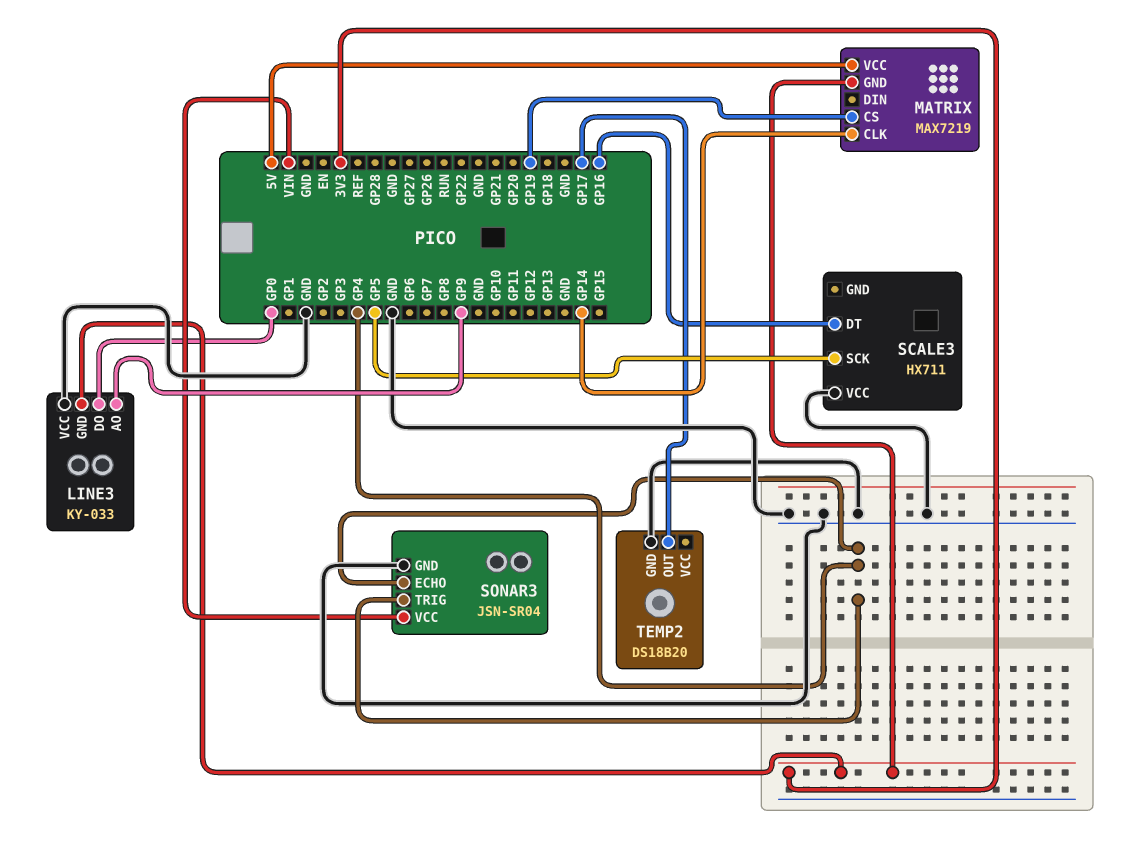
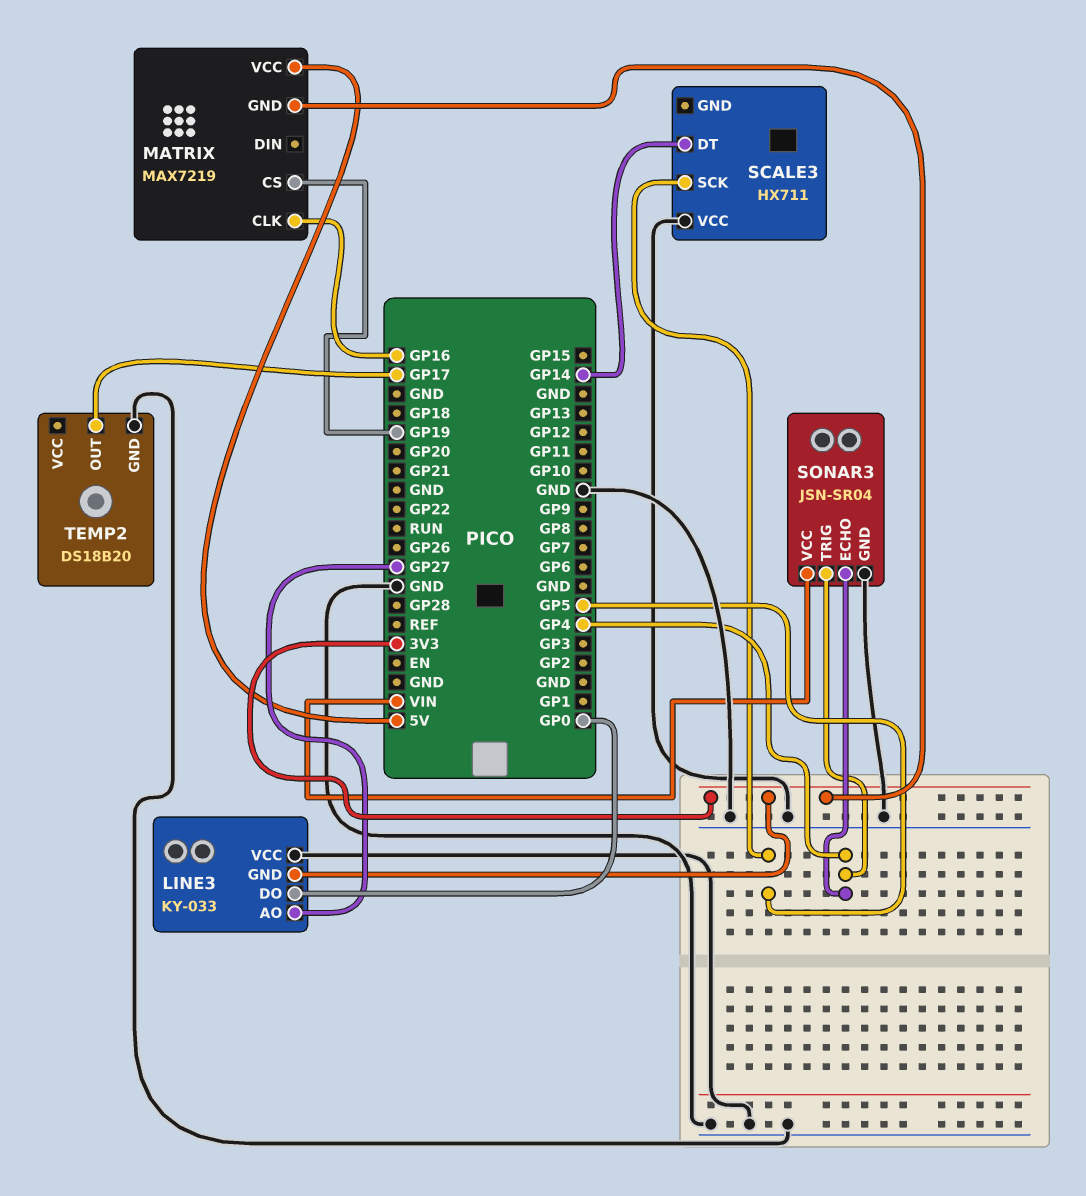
LINE3 pin AO: GP9 -> GP27
MATRIX pin CLK: GP14 -> GP16
SCALE3 pin DT: GP16 -> GP14

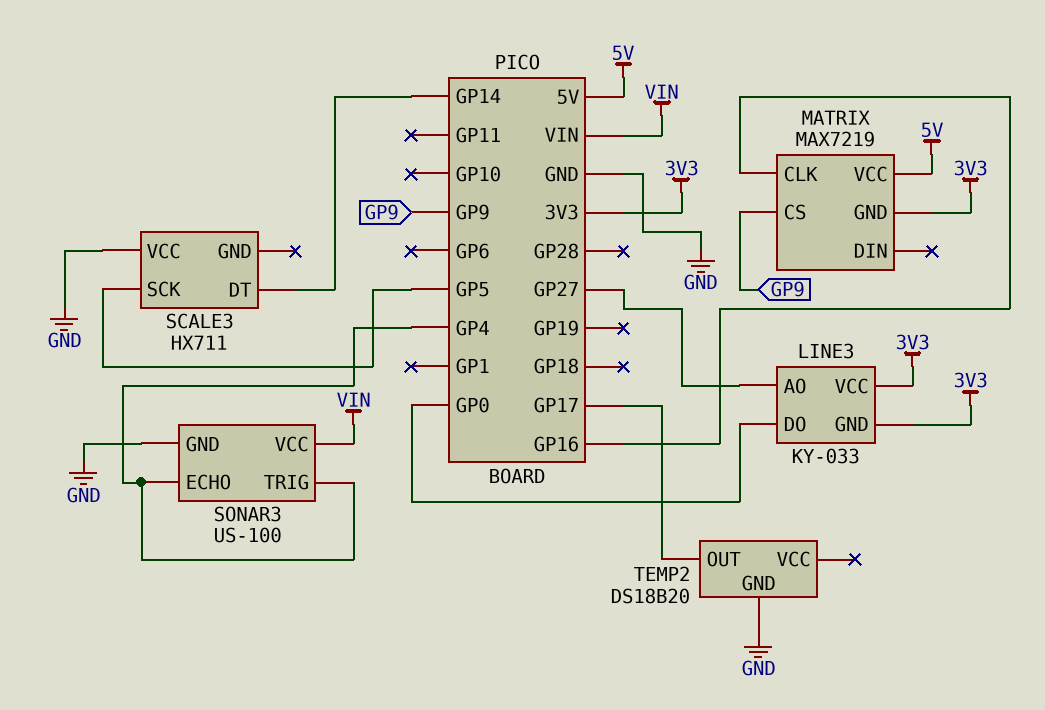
LINE3 pin VCC: GND -> 3V3
MATRIX pin CS: GP19 -> GP9
SONAR3: JSN-SR04 -> US-100

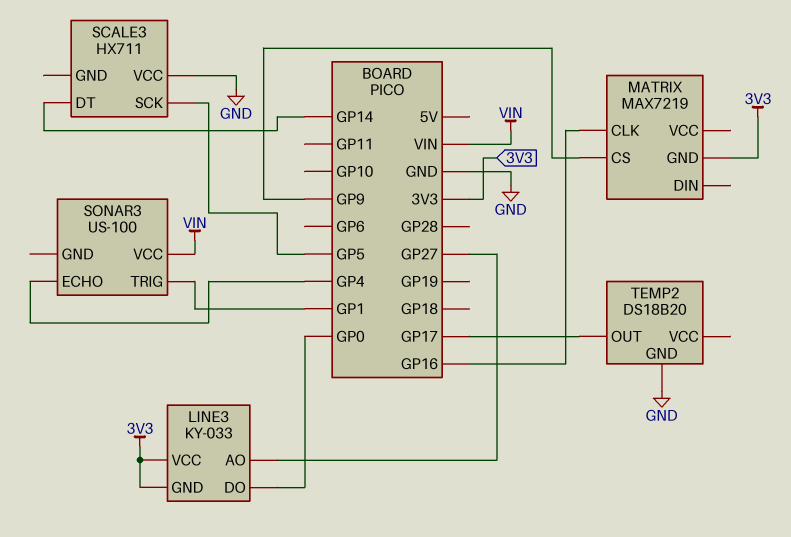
MATRIX pin VCC: 5V -> none
SONAR3 pin GND: GND -> none
SONAR3 pin TRIG: GP4 -> GP1

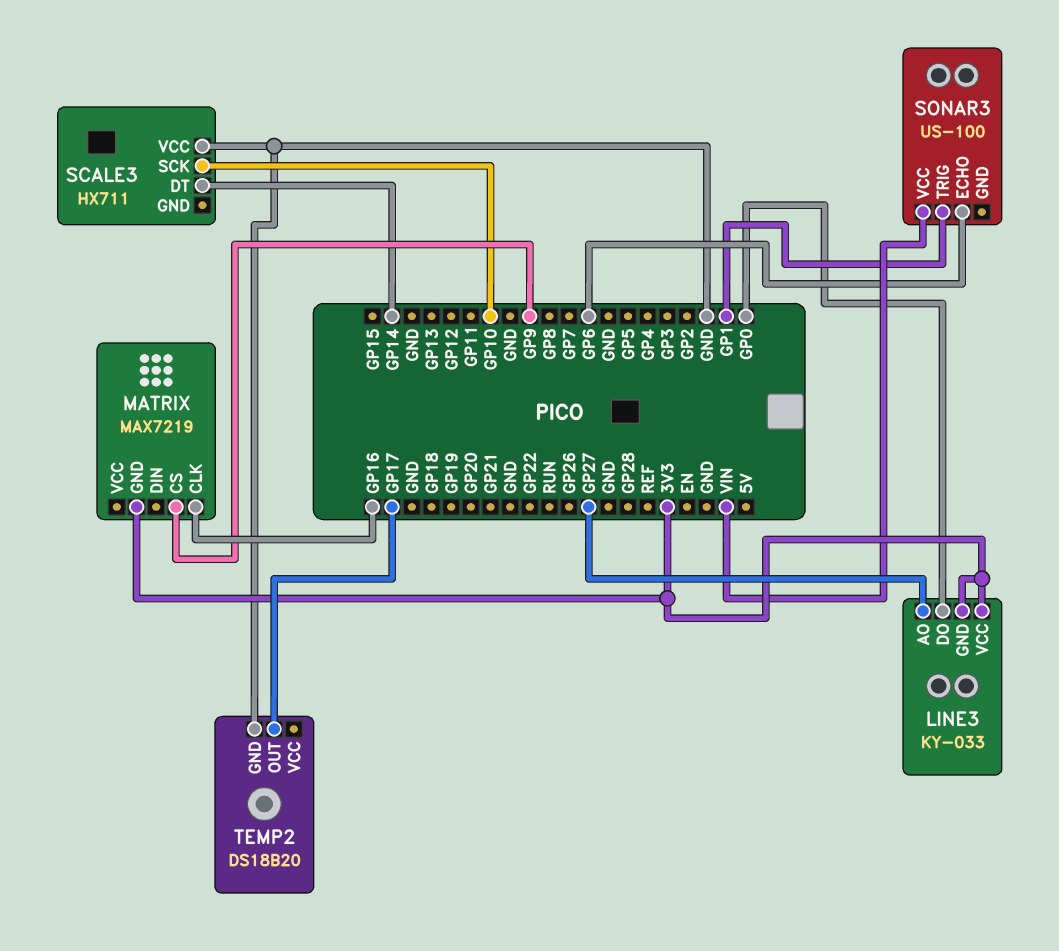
SCALE3 pin SCK: GP5 -> GP10
SONAR3 pin ECHO: GP4 -> GP6

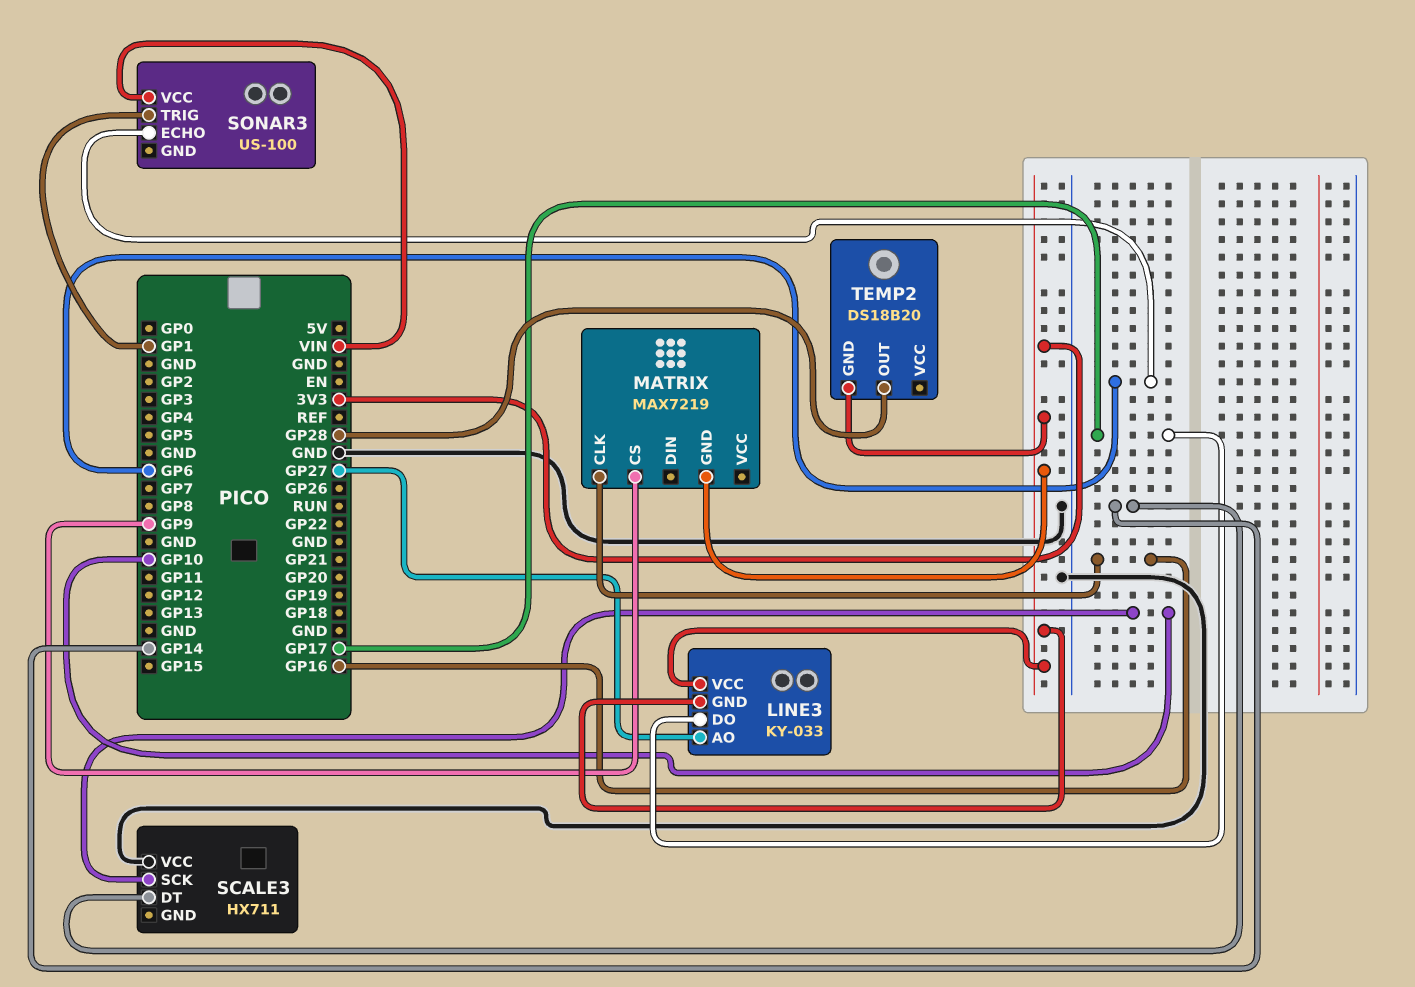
LINE3 pin DO: GP0 -> GP17
TEMP2 pin GND: GND -> 3V3
TEMP2 pin OUT: GP17 -> GP28

